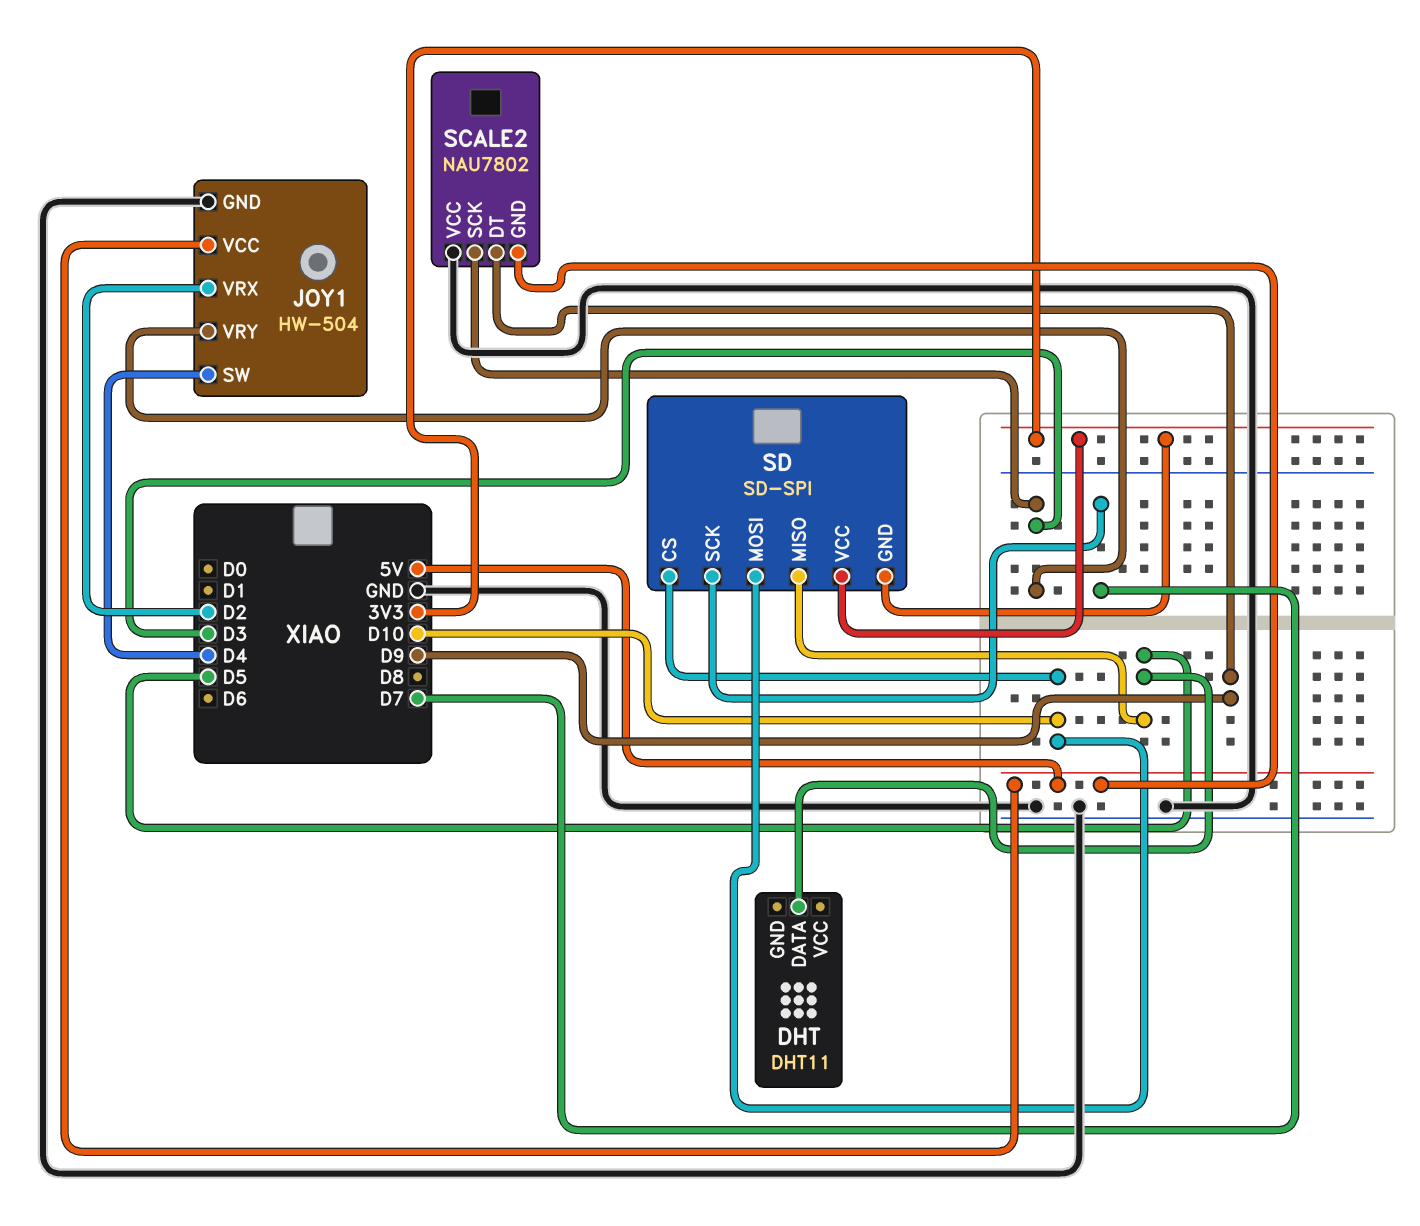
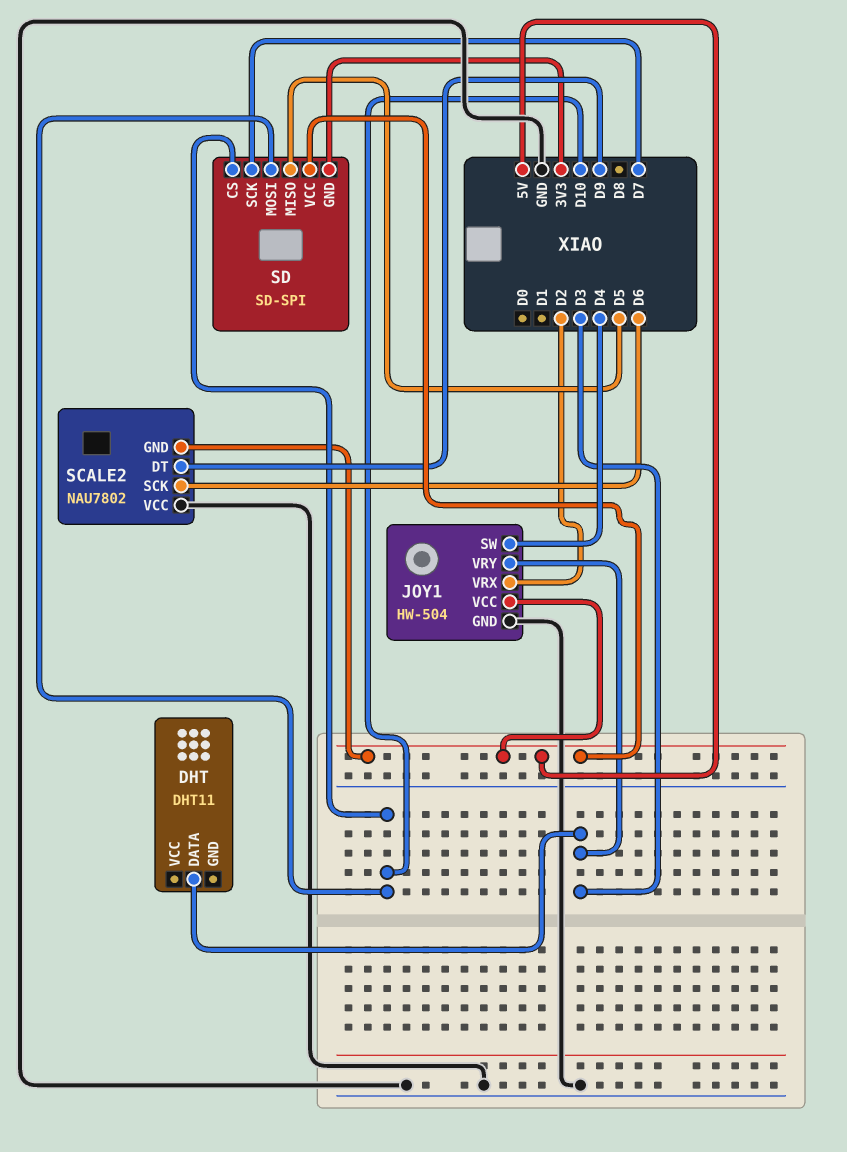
DHT pin DATA: D5 -> D3
SCALE2 pin SCK: D3 -> D6
SD pin VCC: 3V3 -> 5V

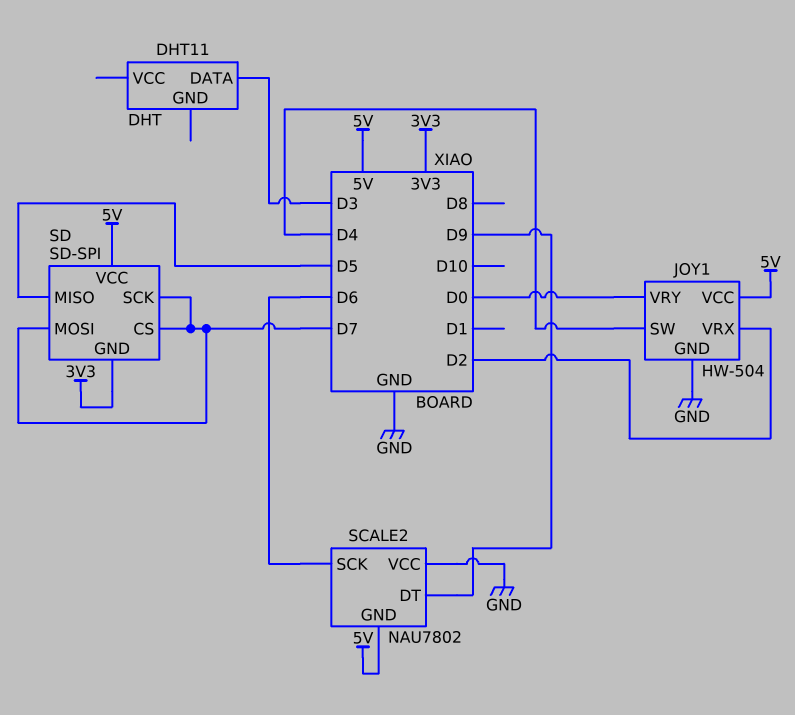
JOY1 pin VRY: D3 -> D0
SD pin CS: D10 -> D7
SD pin MOSI: D10 -> D7

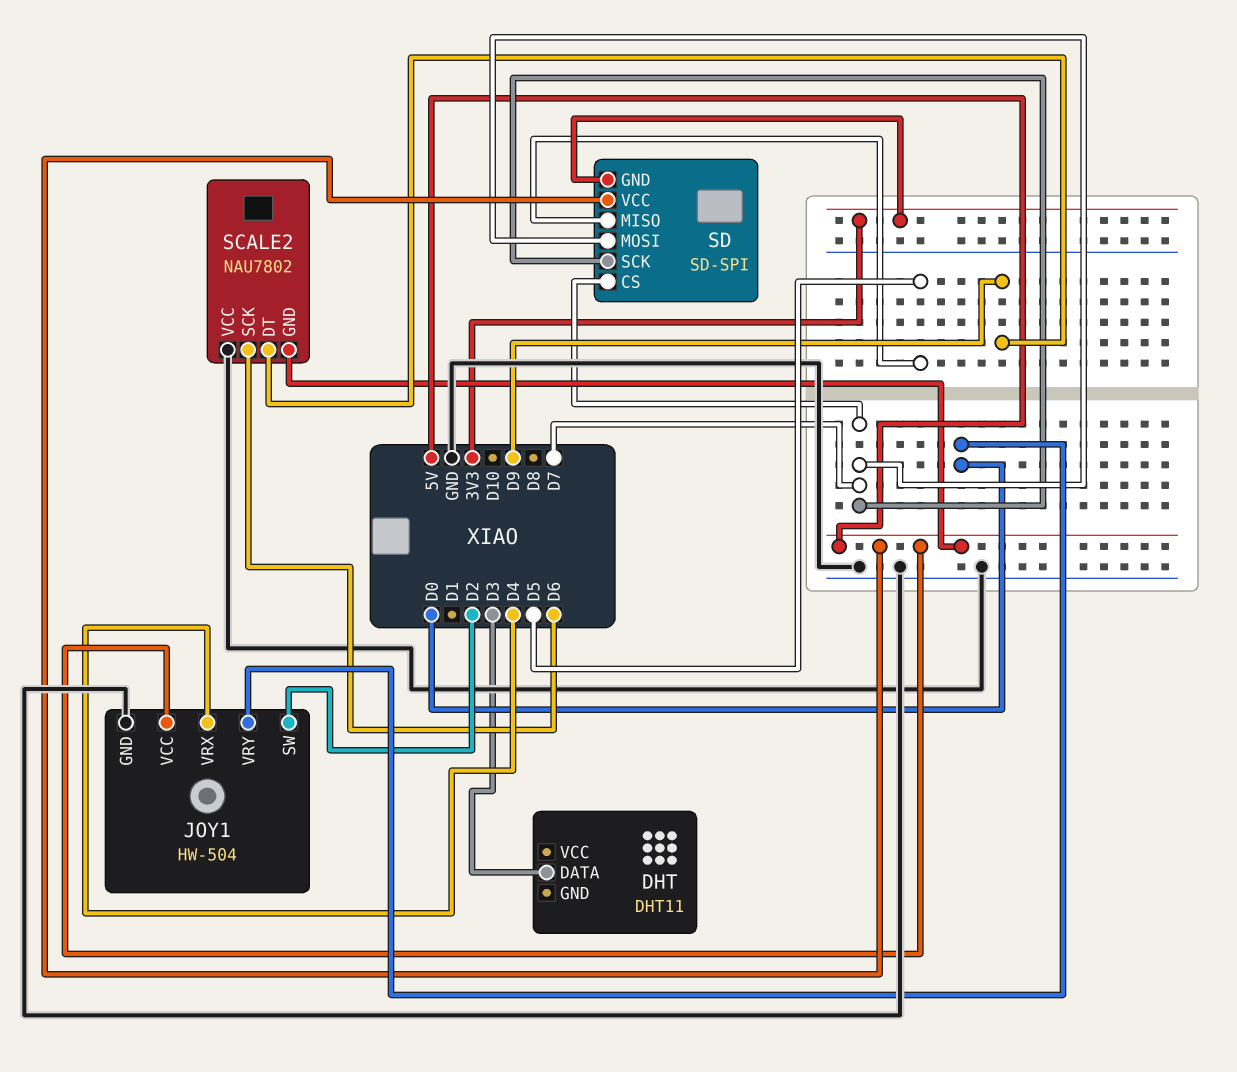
JOY1 pin SW: D4 -> D2
JOY1 pin VRX: D2 -> D4

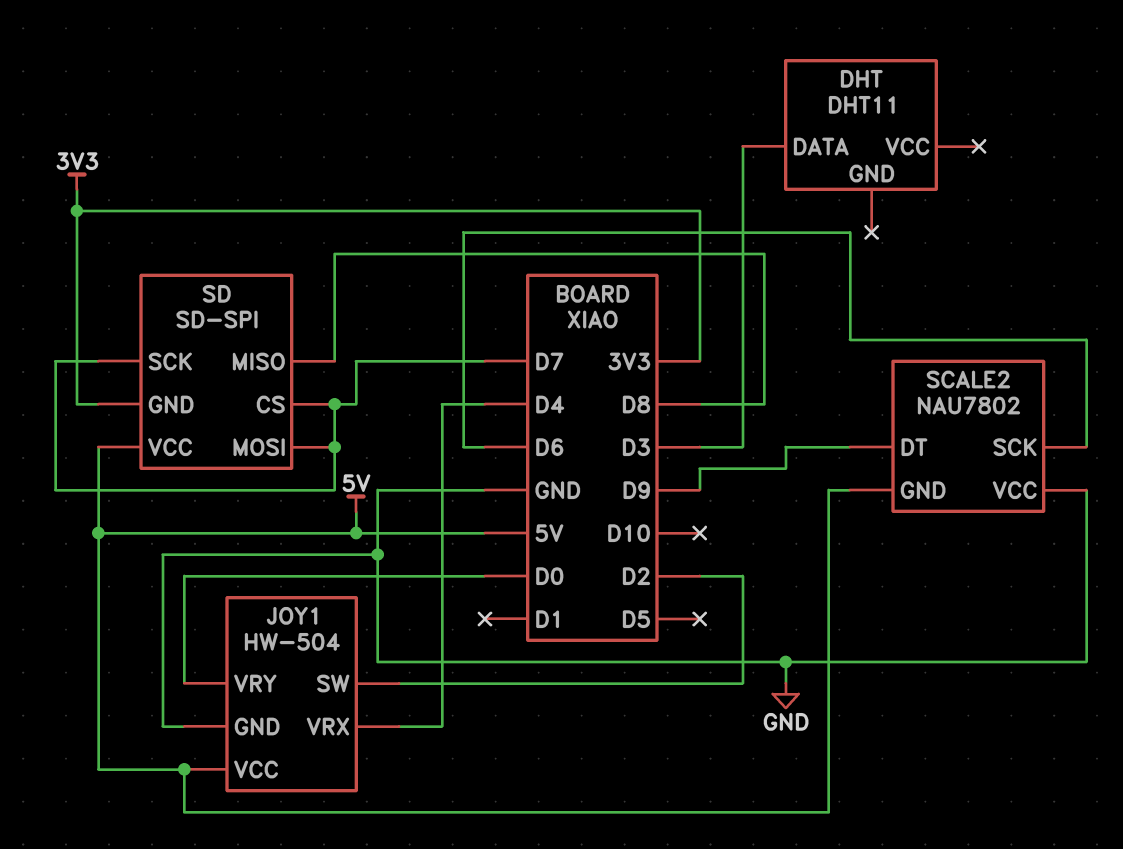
SD pin MISO: D5 -> D8

